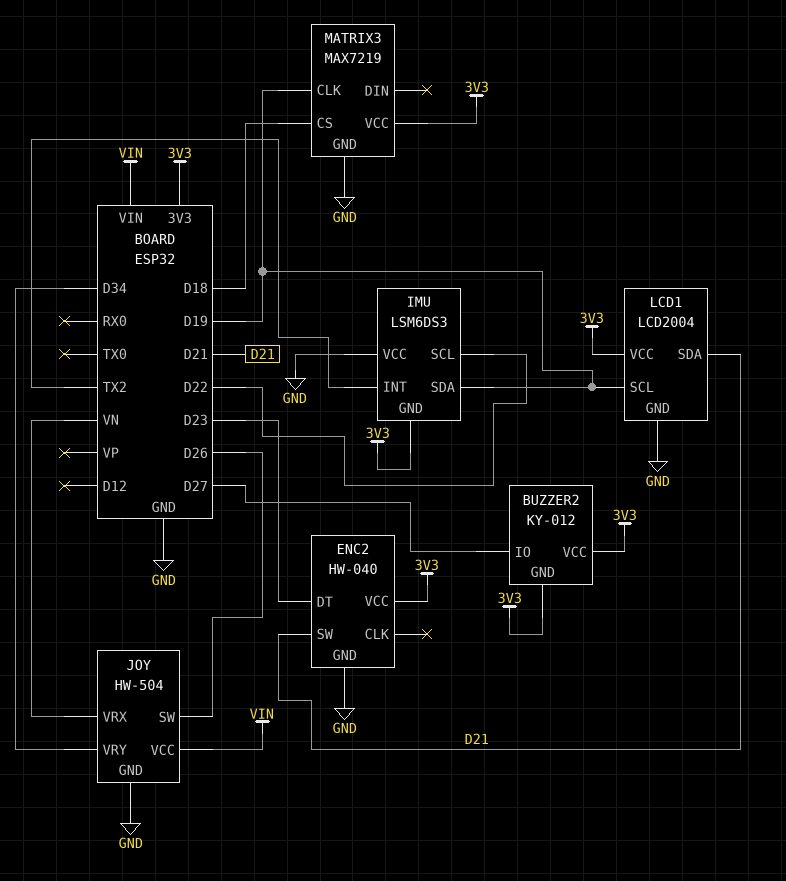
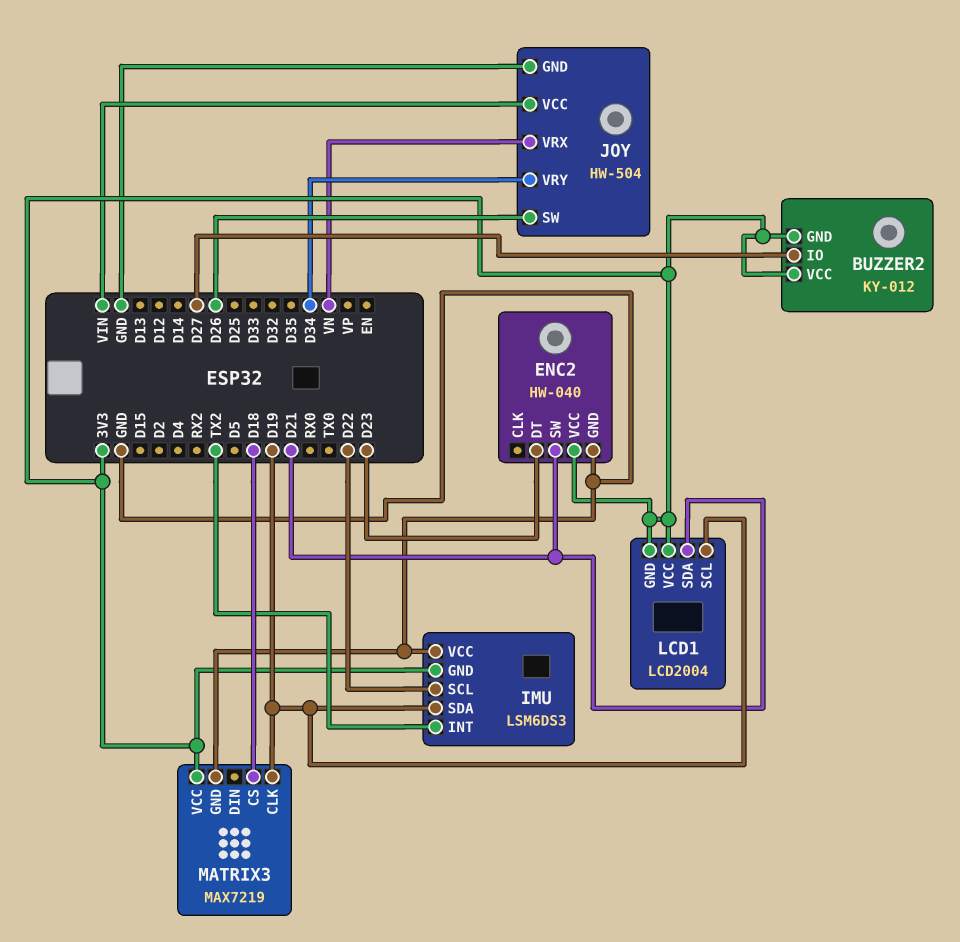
LCD1 pin GND: GND -> 3V3

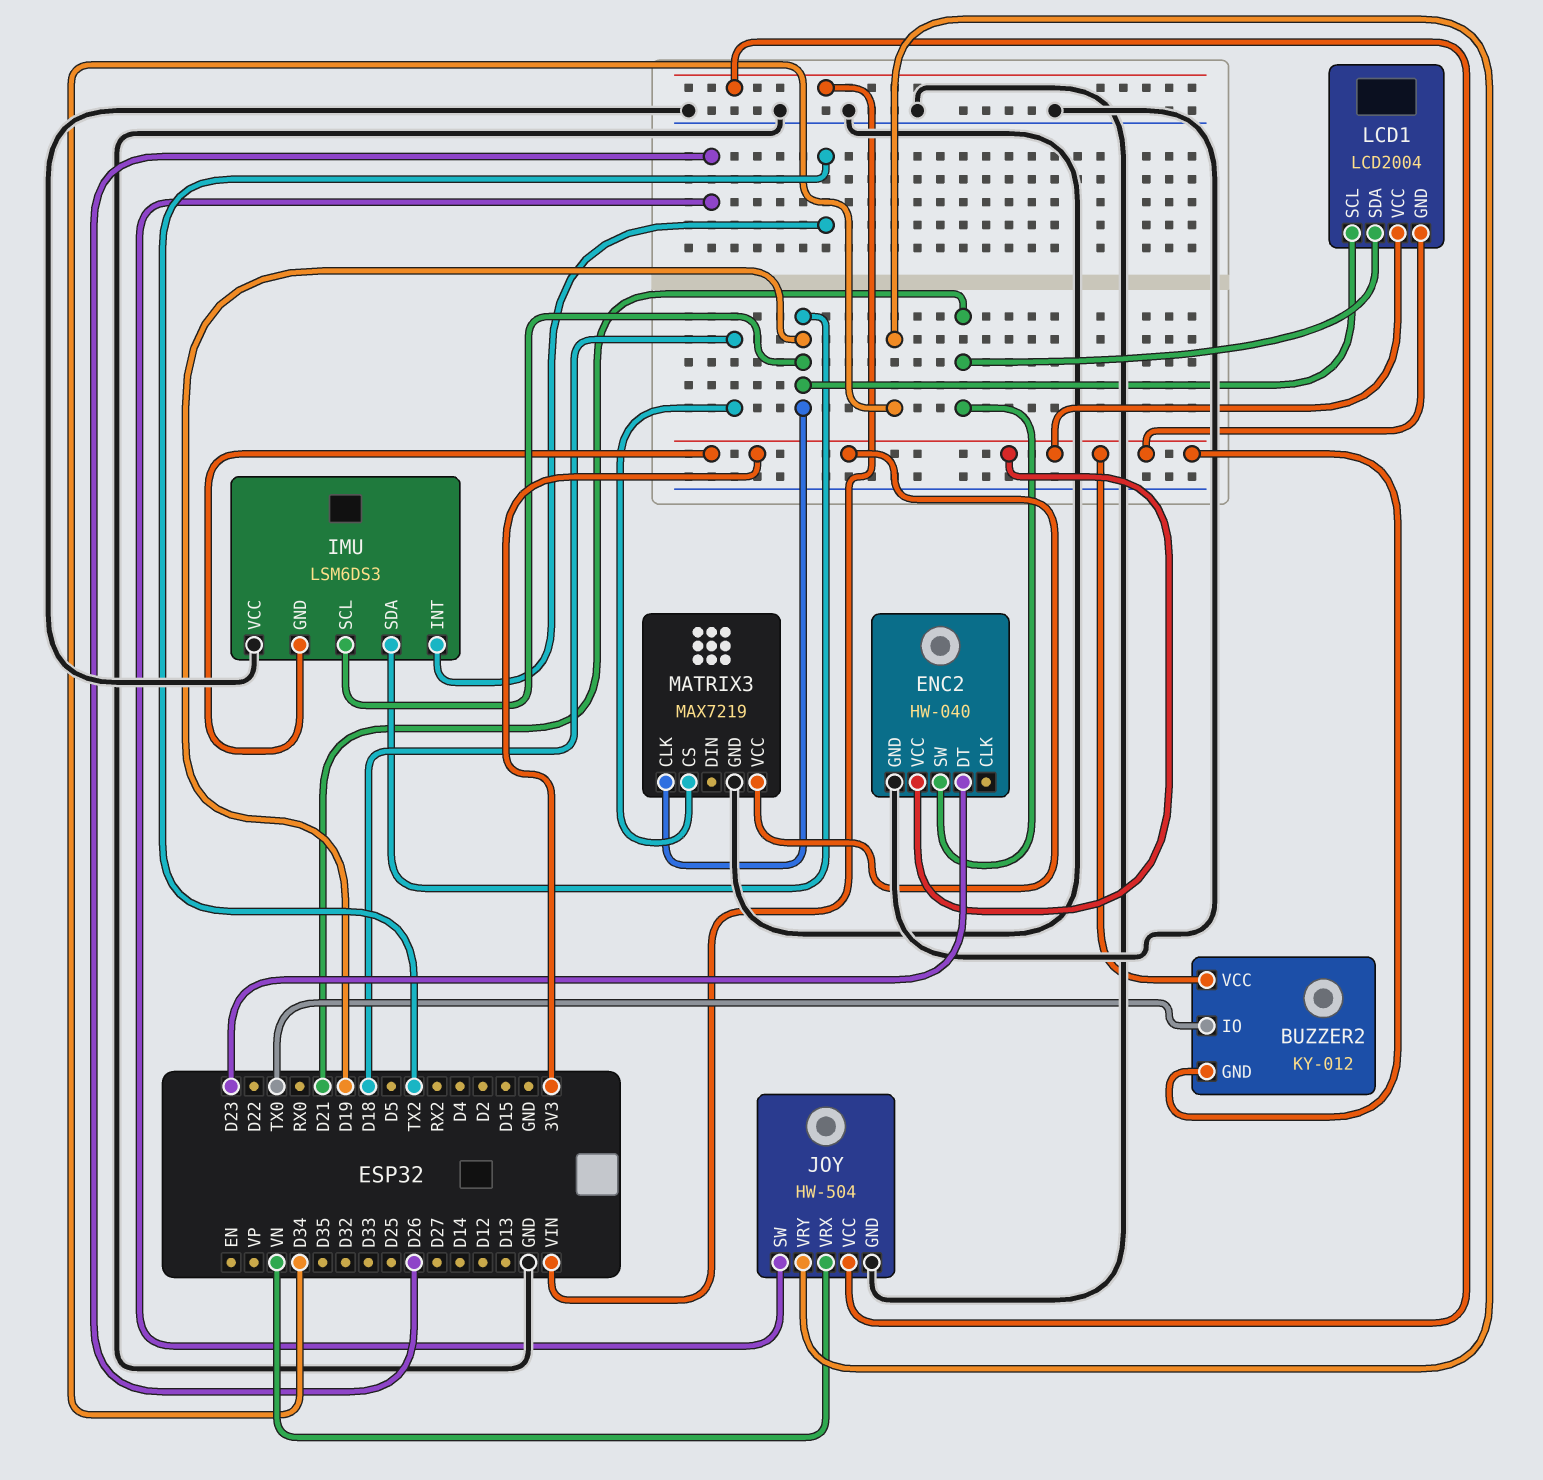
BUZZER2 pin IO: D27 -> TX0
IMU pin SCL: D22 -> D19

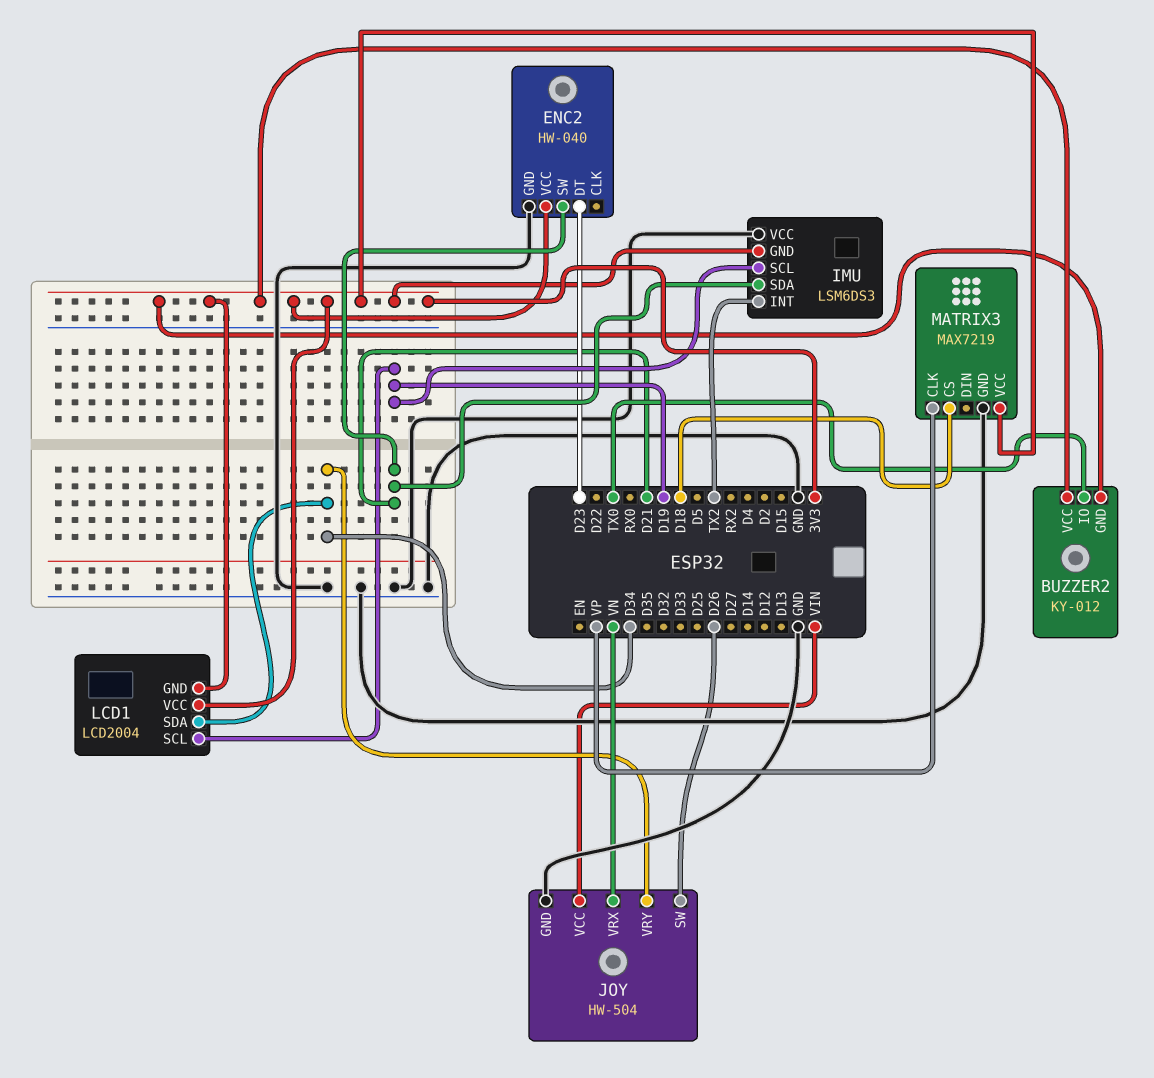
IMU pin SDA: D19 -> D21
LCD1 pin SDA: D21 -> D34
MATRIX3 pin CLK: D19 -> VP

